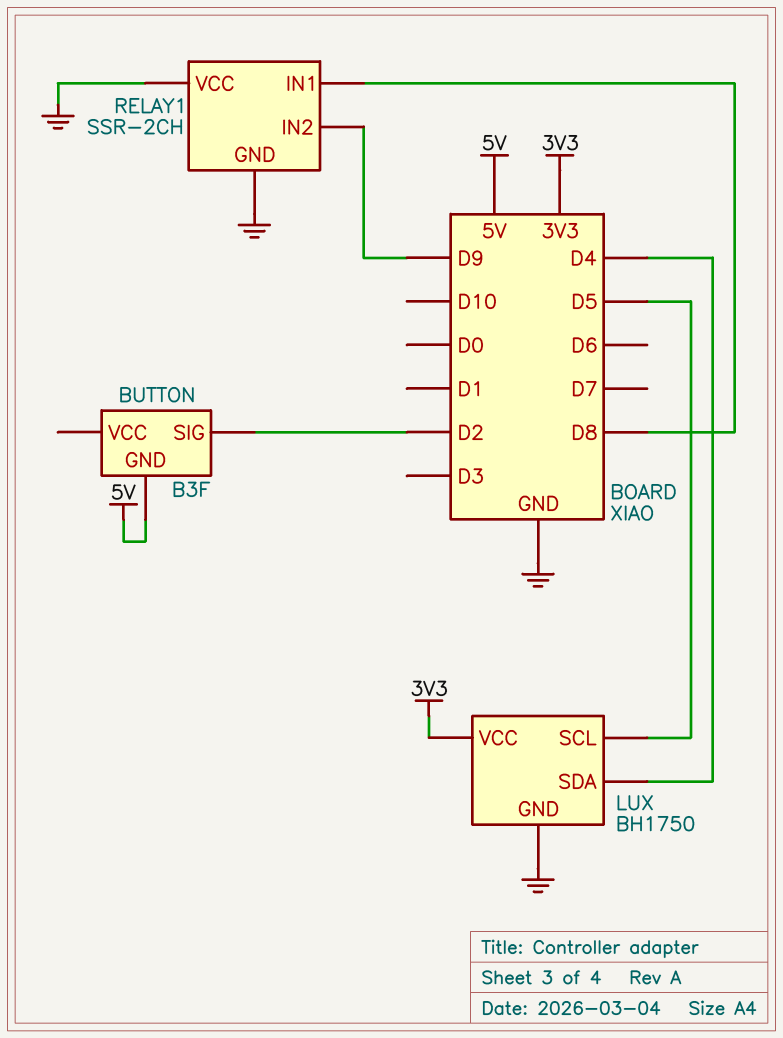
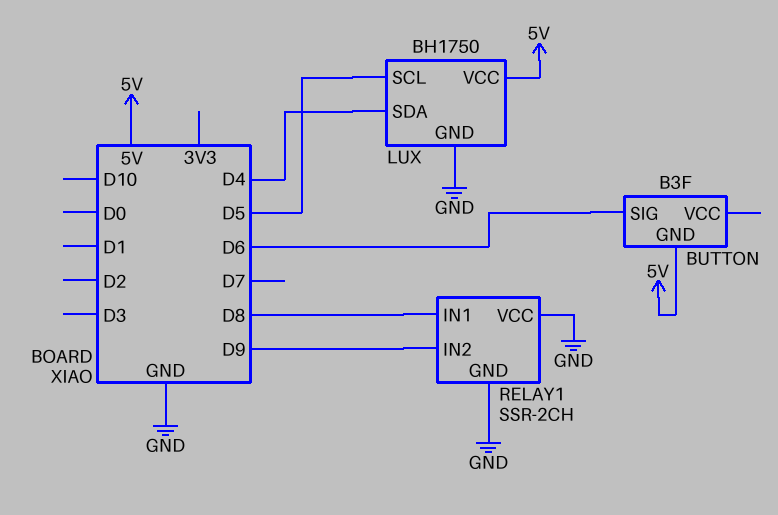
BUTTON pin SIG: D2 -> D6
LUX pin VCC: 3V3 -> 5V

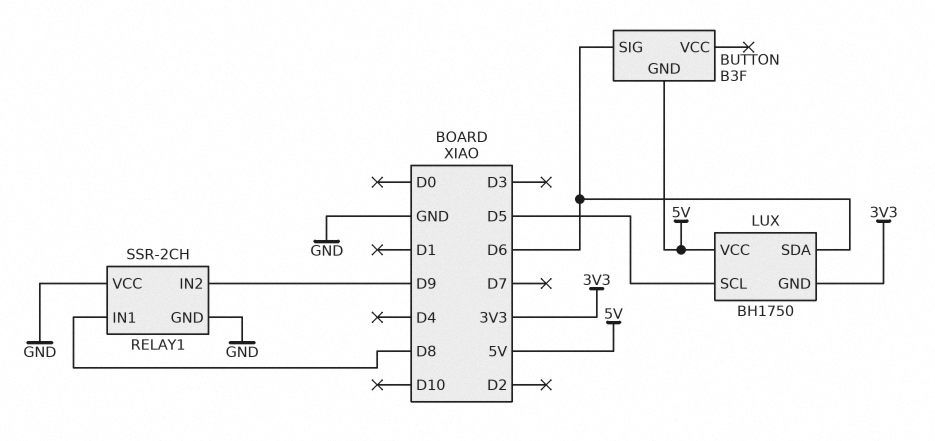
LUX pin GND: GND -> 3V3
LUX pin SDA: D4 -> D6

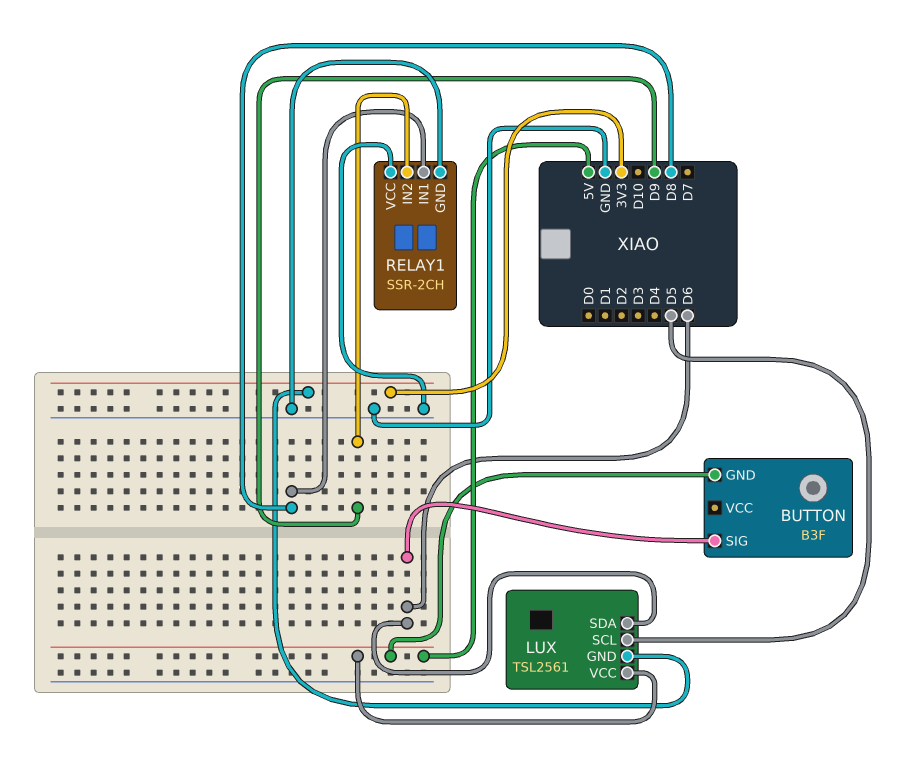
LUX: BH1750 -> TSL2561

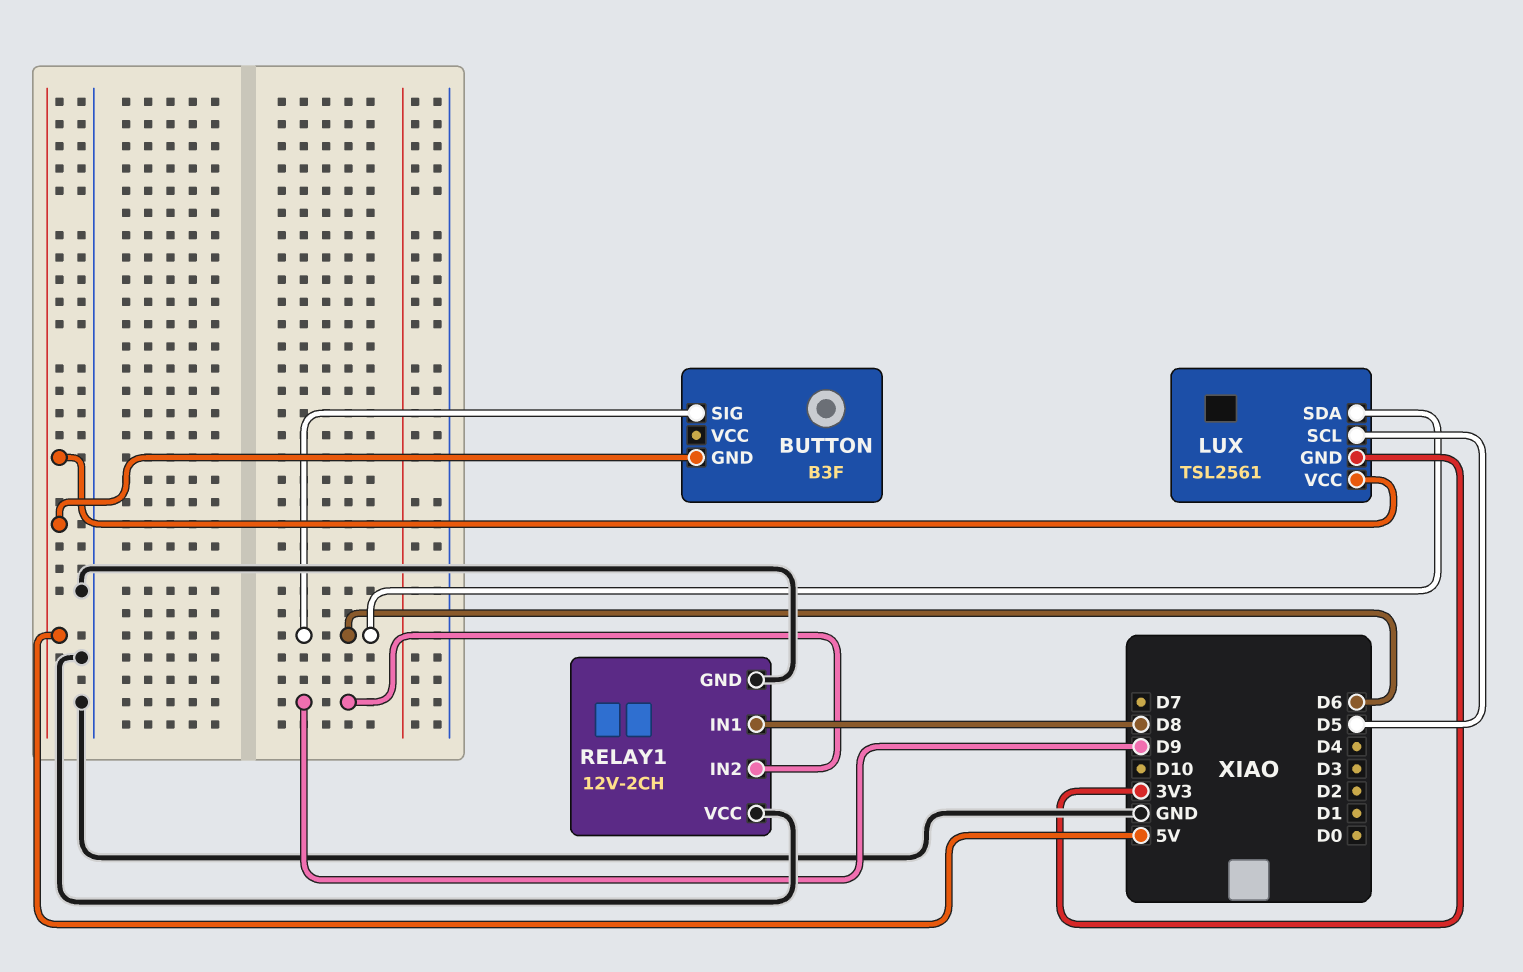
RELAY1: SSR-2CH -> 12V-2CH

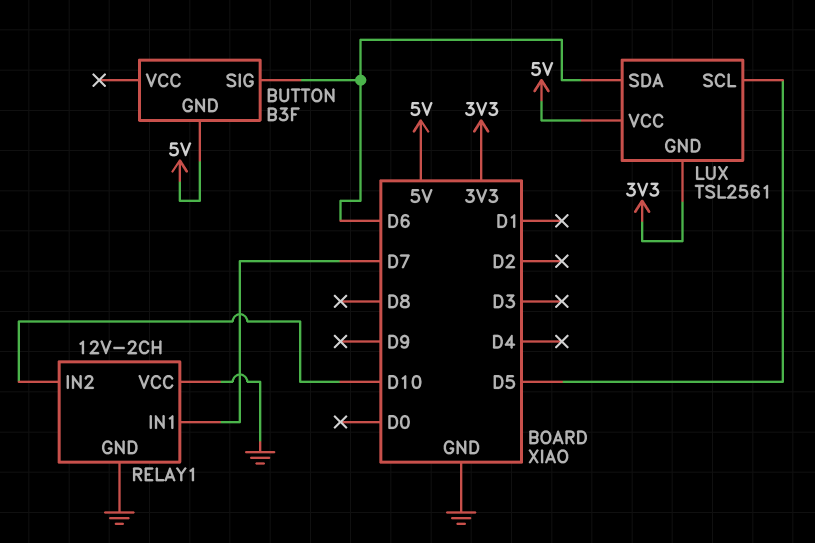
RELAY1 pin IN1: D8 -> D7
RELAY1 pin IN2: D9 -> D10

